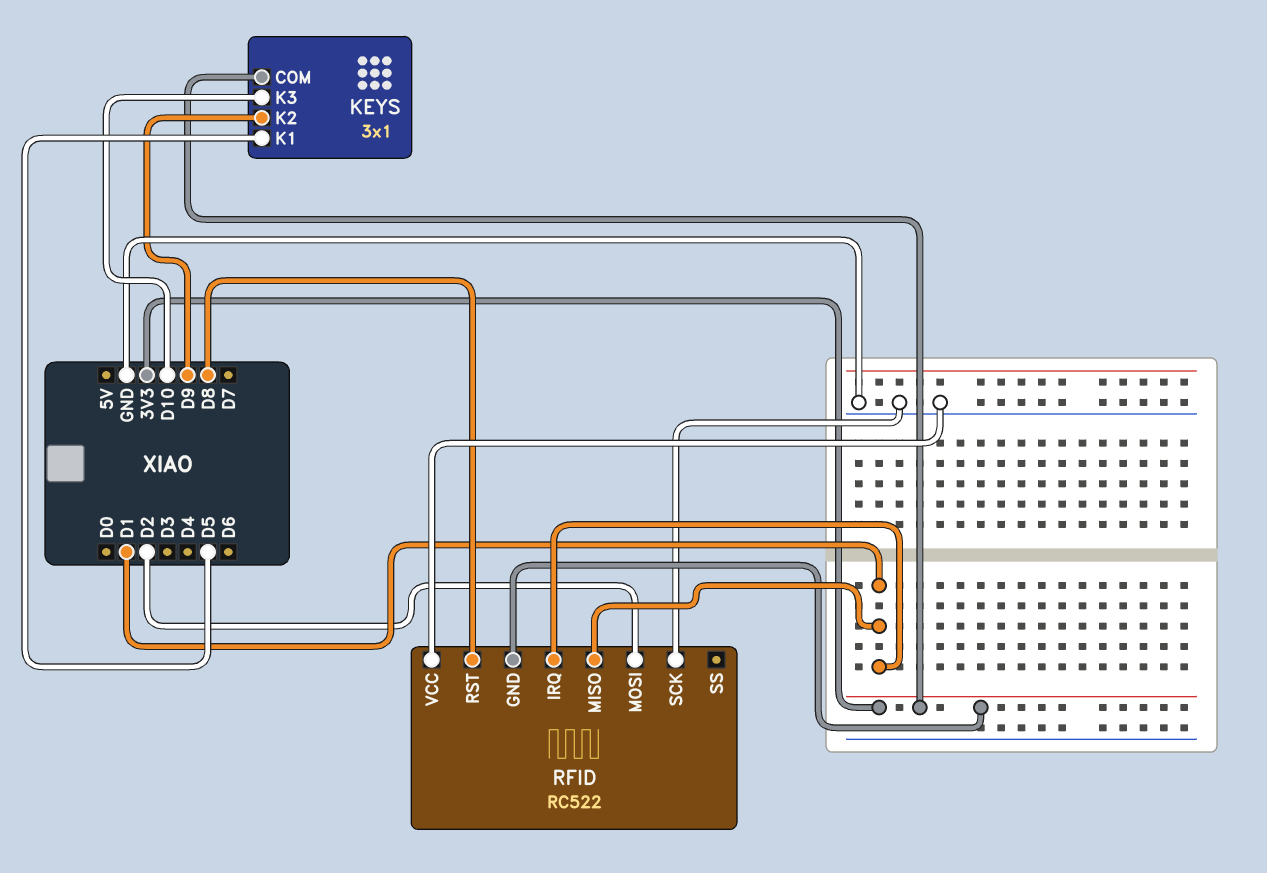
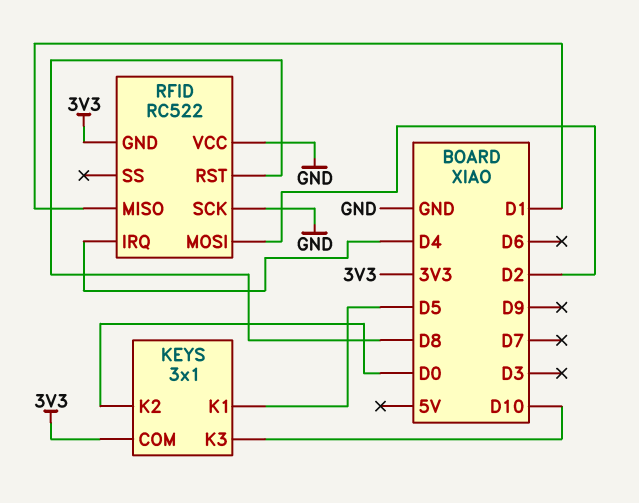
KEYS pin K2: D9 -> D0
RFID pin IRQ: D1 -> D4

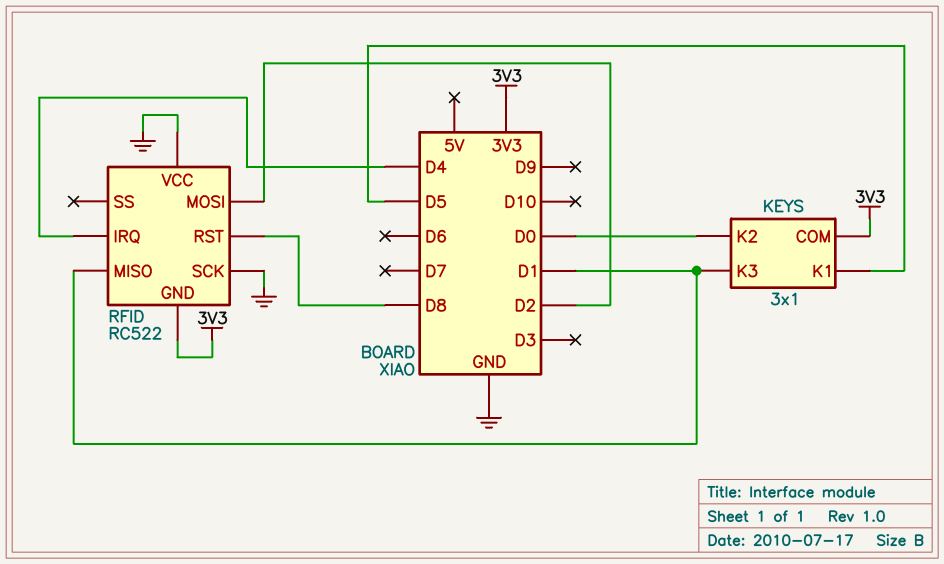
KEYS pin K3: D10 -> D1

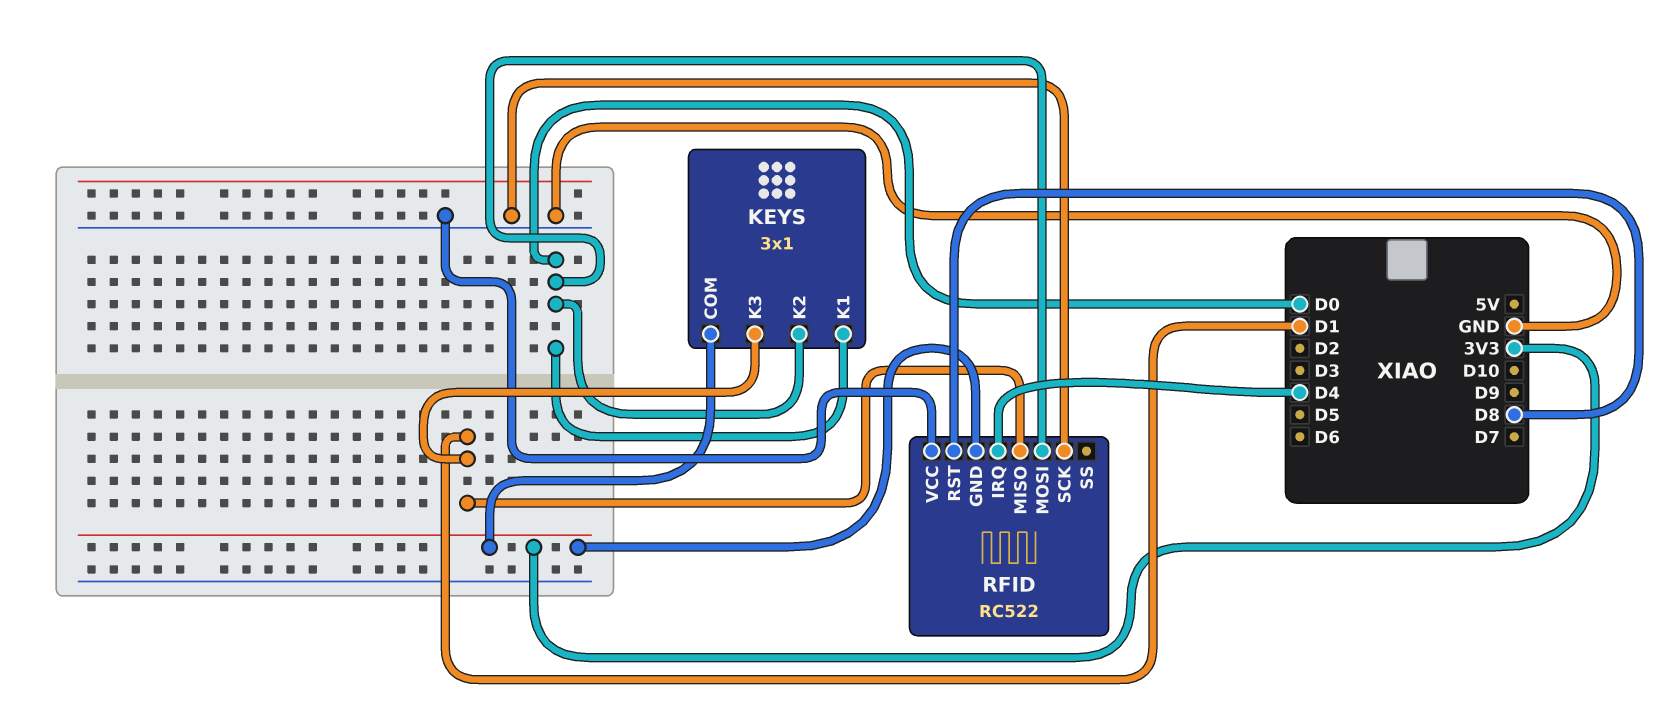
KEYS pin K1: D5 -> D0
RFID pin MOSI: D2 -> D0

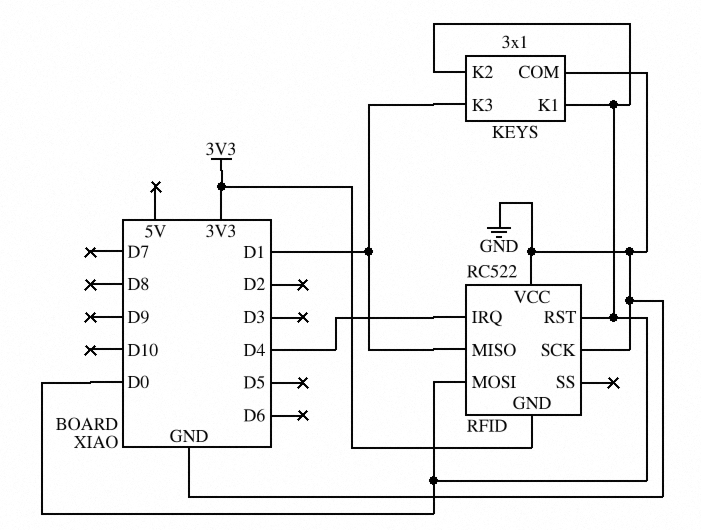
KEYS pin COM: 3V3 -> GND
RFID pin RST: D8 -> D0

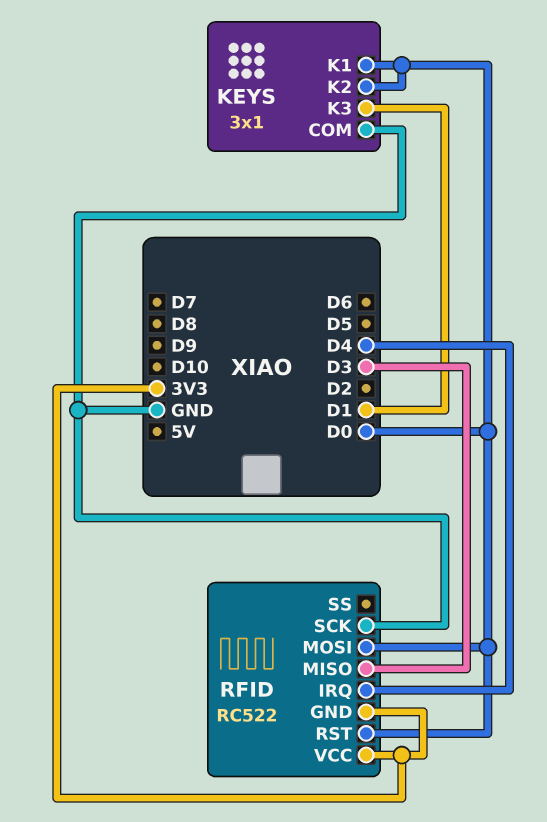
RFID pin MISO: D1 -> D3
RFID pin VCC: GND -> 3V3

